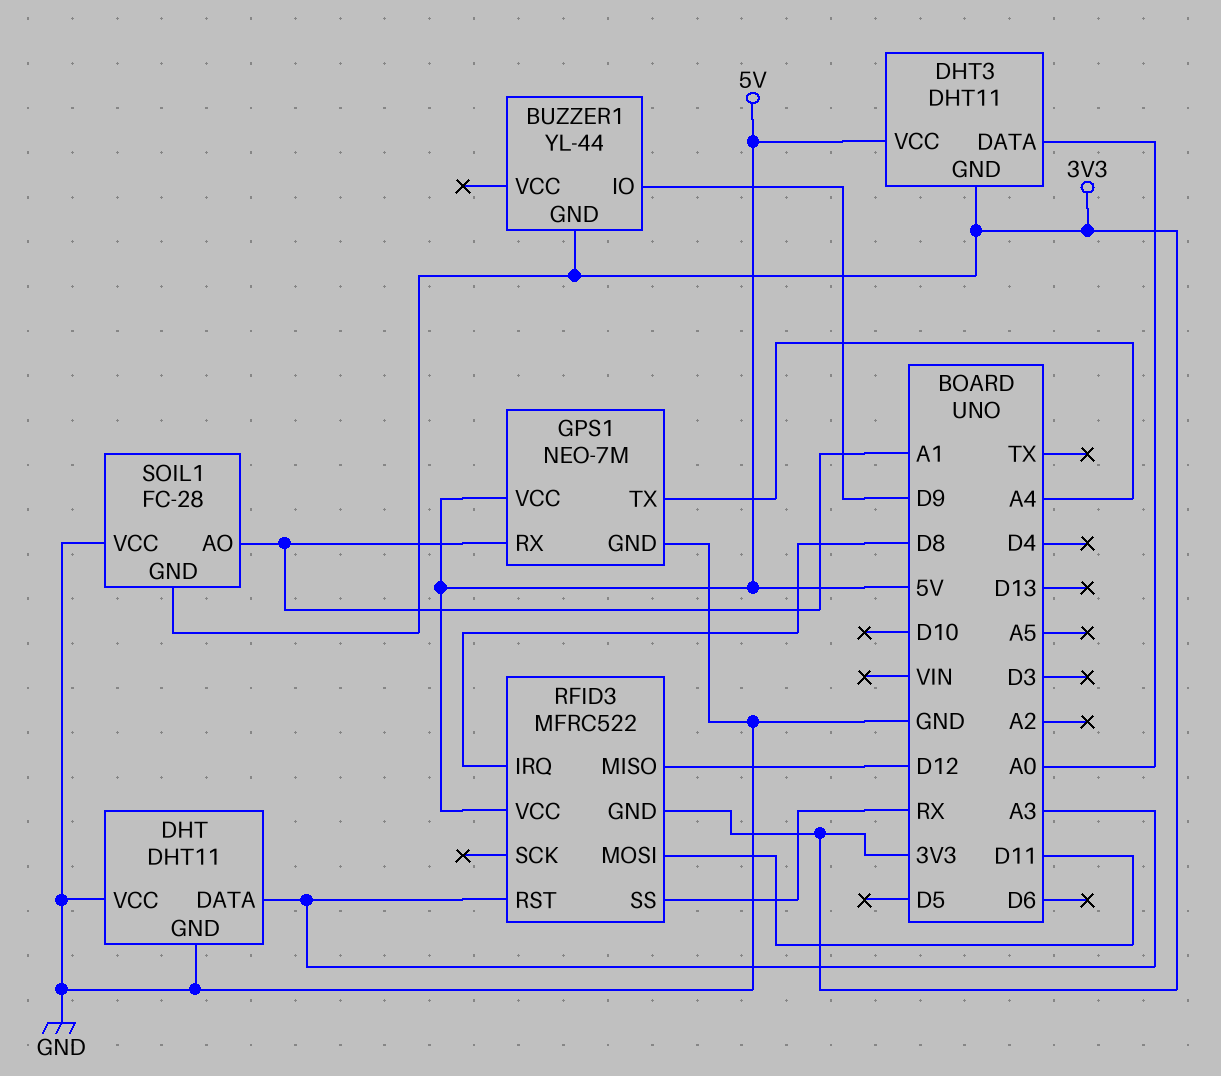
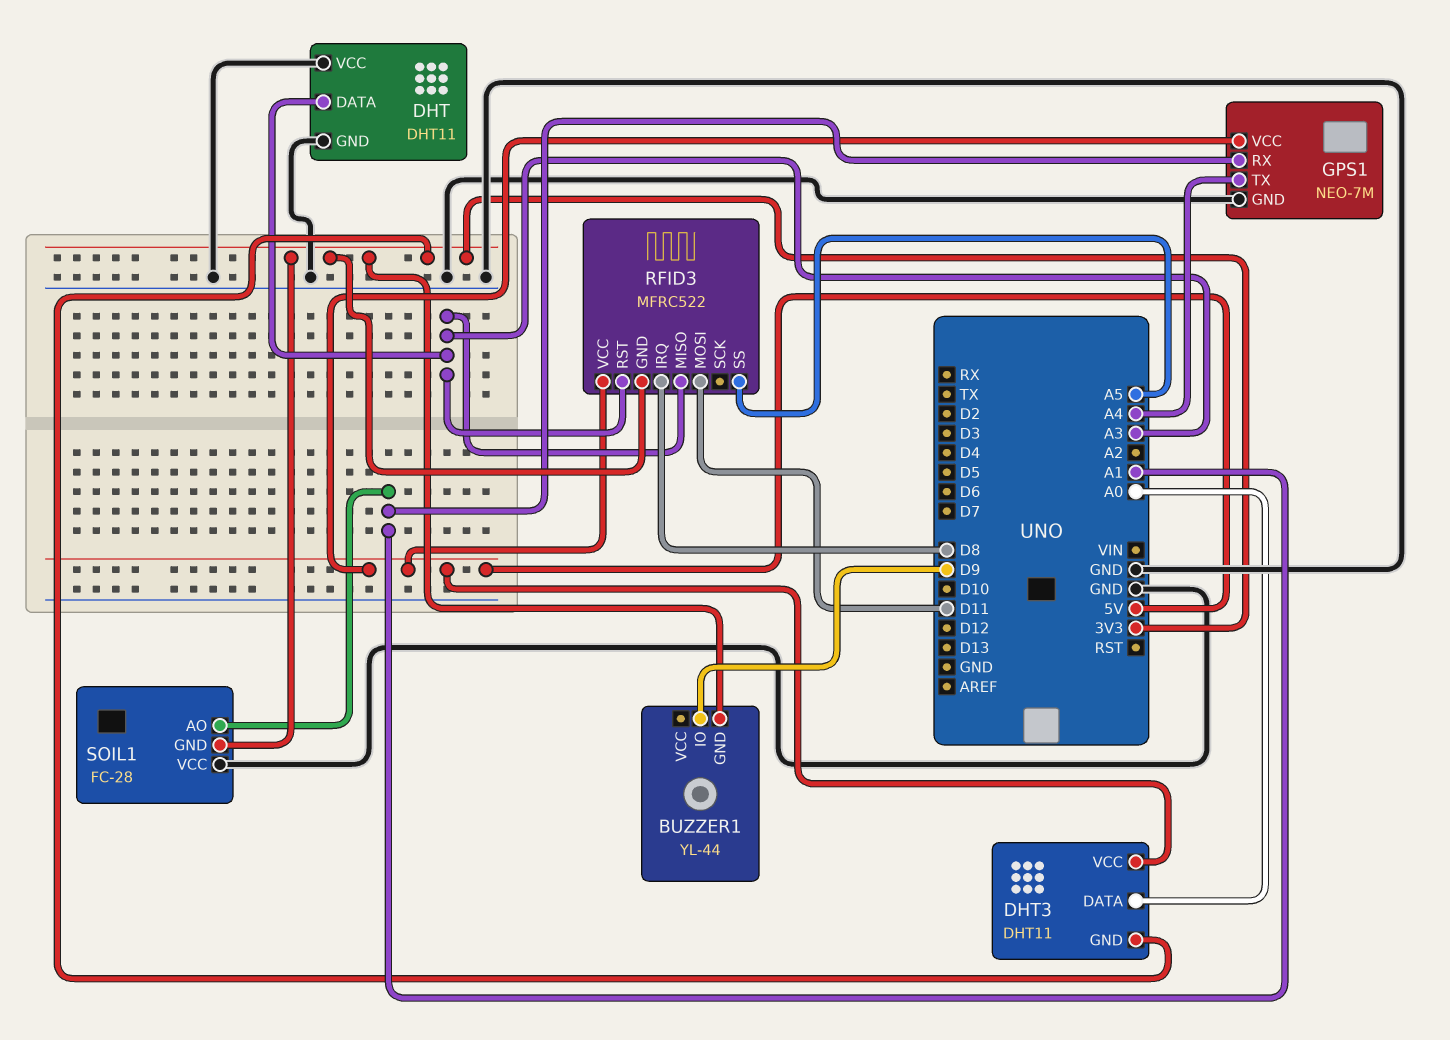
RFID3 pin MISO: D12 -> A3
RFID3 pin SS: RX -> A5

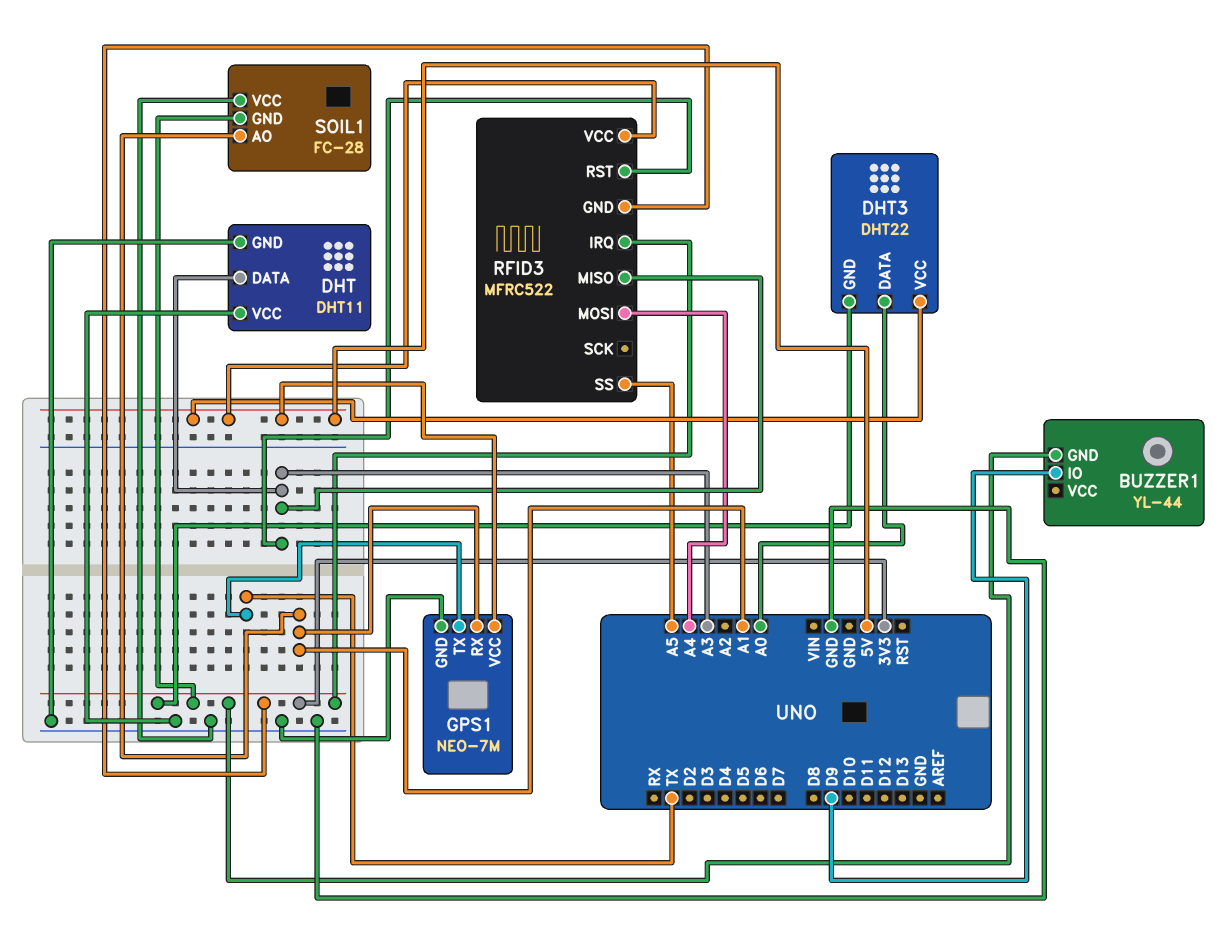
DHT3: DHT11 -> DHT22
GPS1 pin TX: A4 -> TX
RFID3 pin IRQ: D8 -> 3V3
RFID3 pin MOSI: D11 -> A4

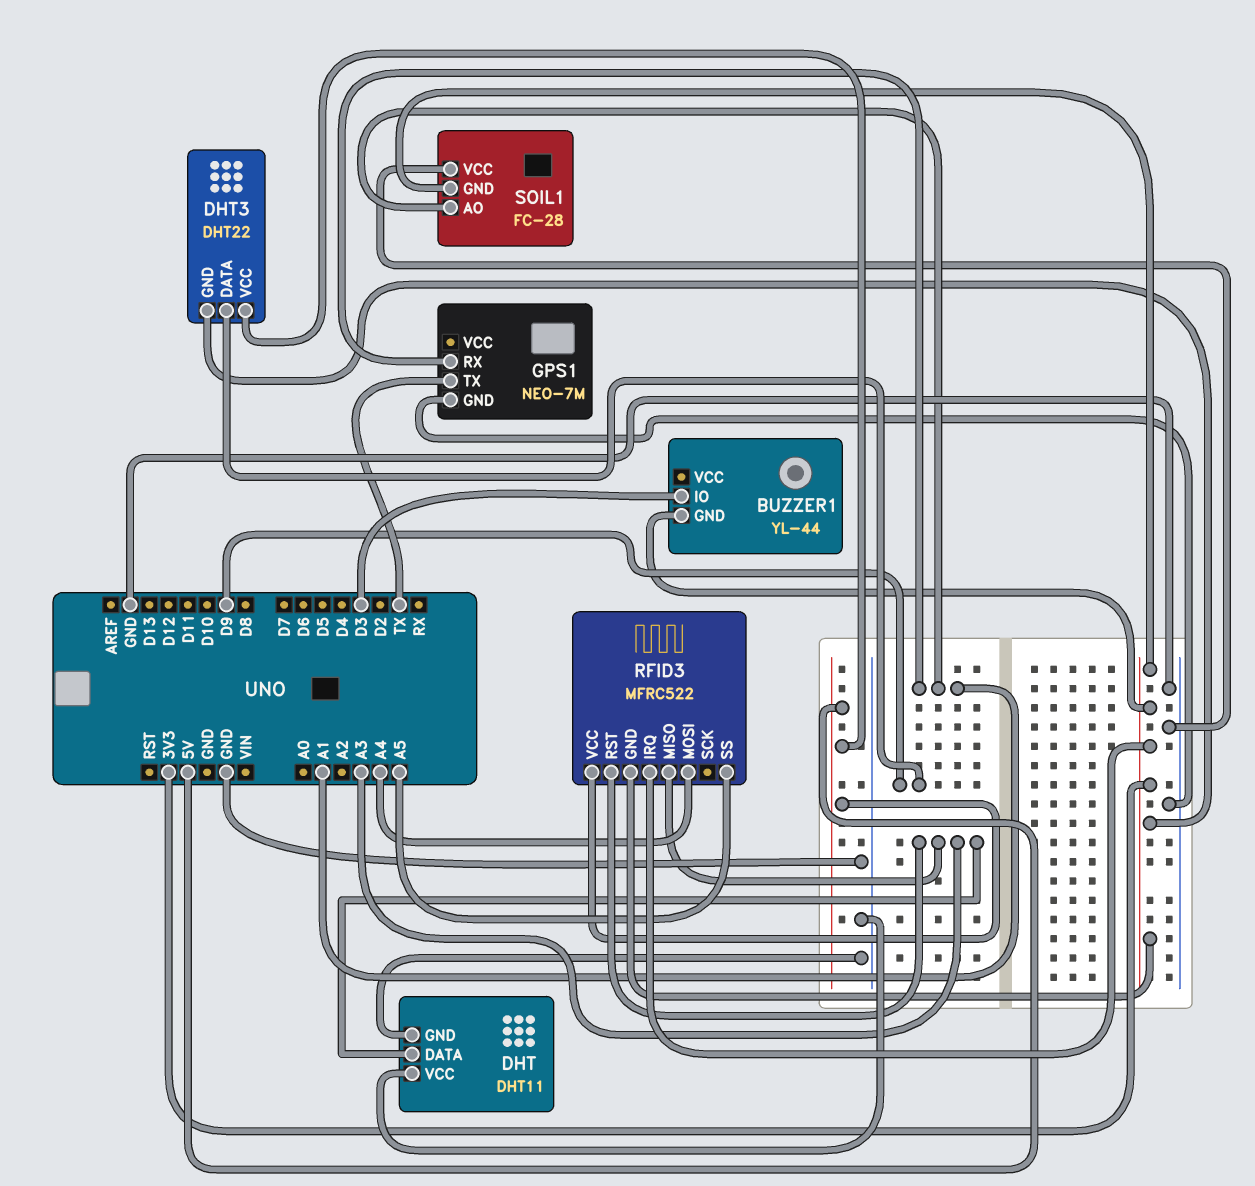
BUZZER1 pin IO: D9 -> D3
DHT3 pin DATA: A0 -> D9
GPS1 pin VCC: 5V -> none

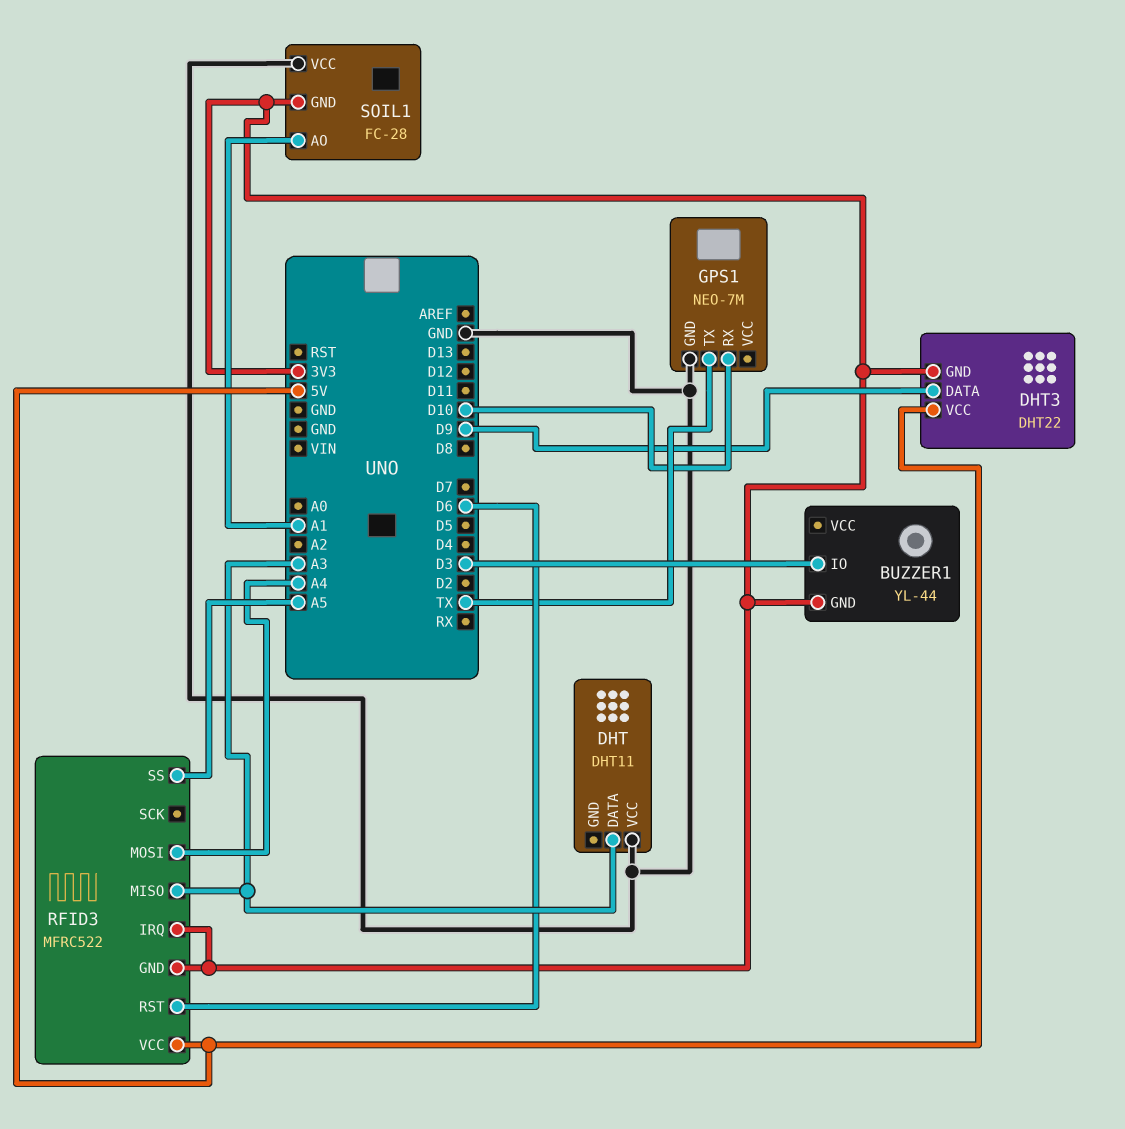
DHT pin GND: GND -> none
GPS1 pin RX: A1 -> D10
RFID3 pin RST: A3 -> D6

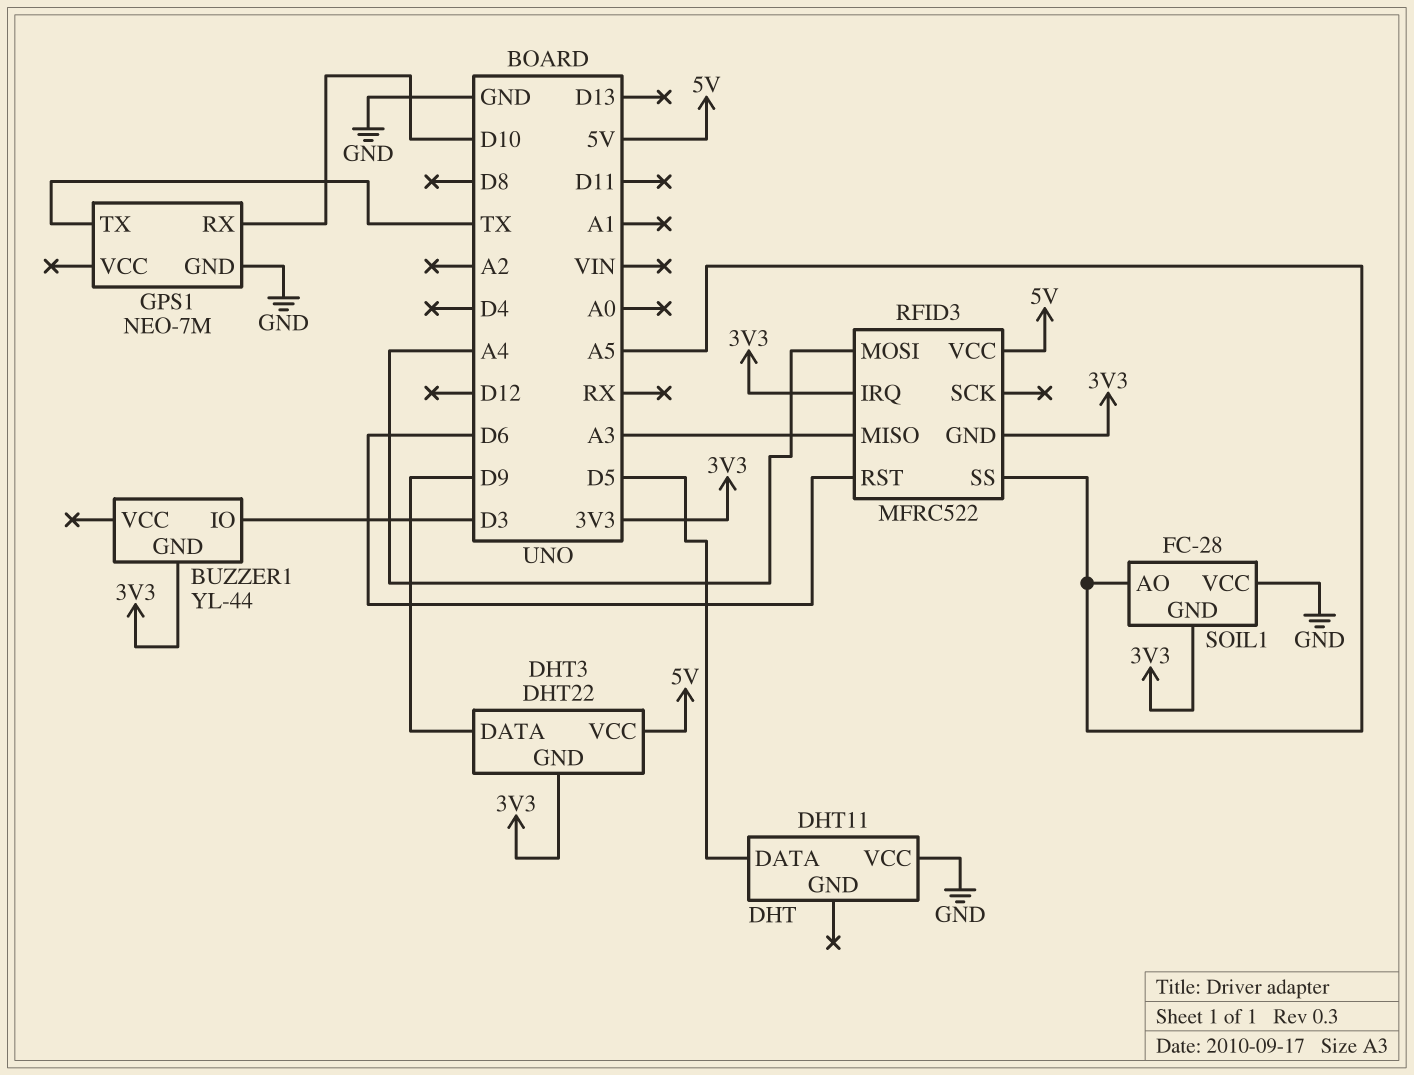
DHT pin DATA: A3 -> D5
SOIL1 pin AO: A1 -> A5

